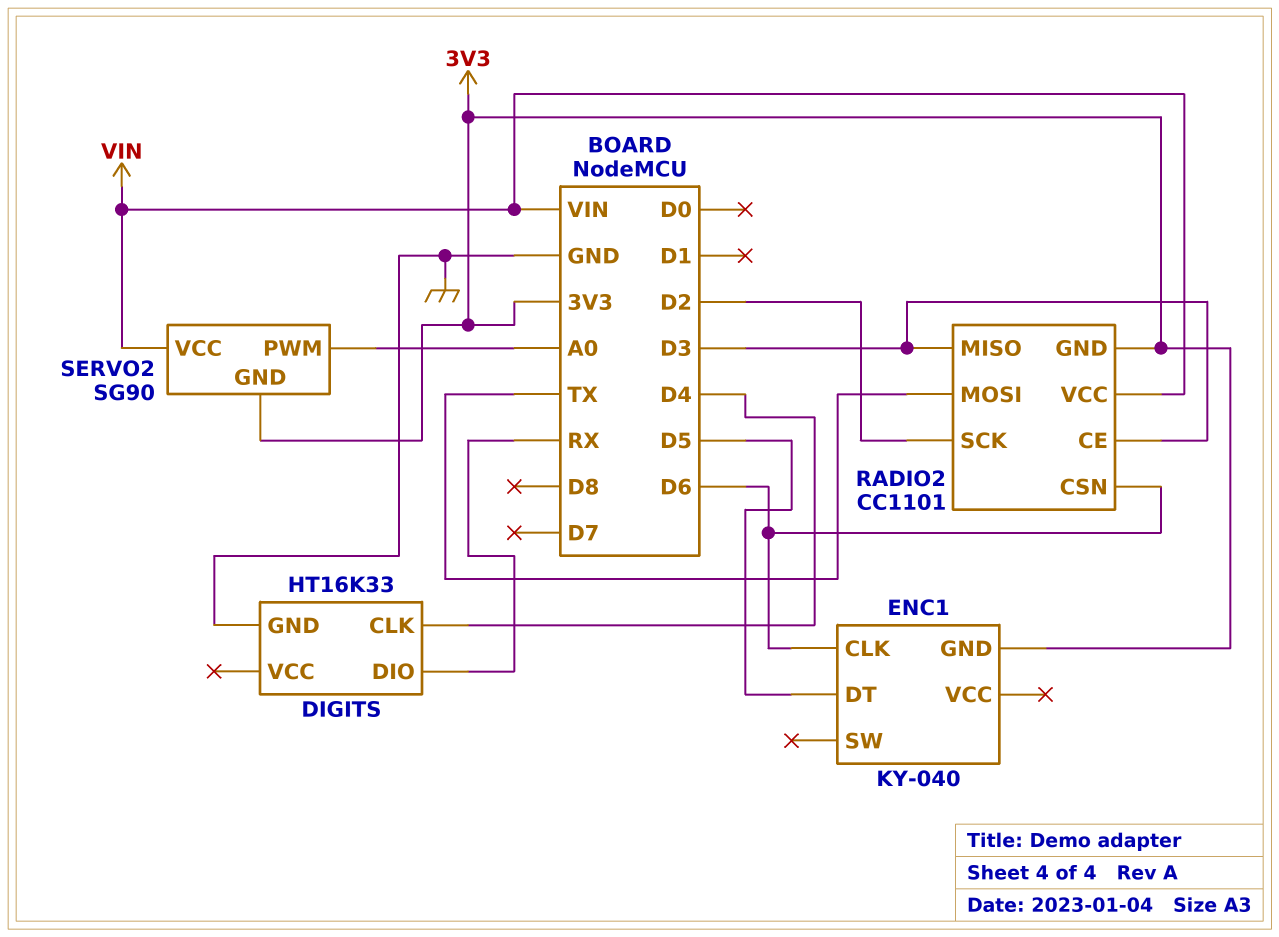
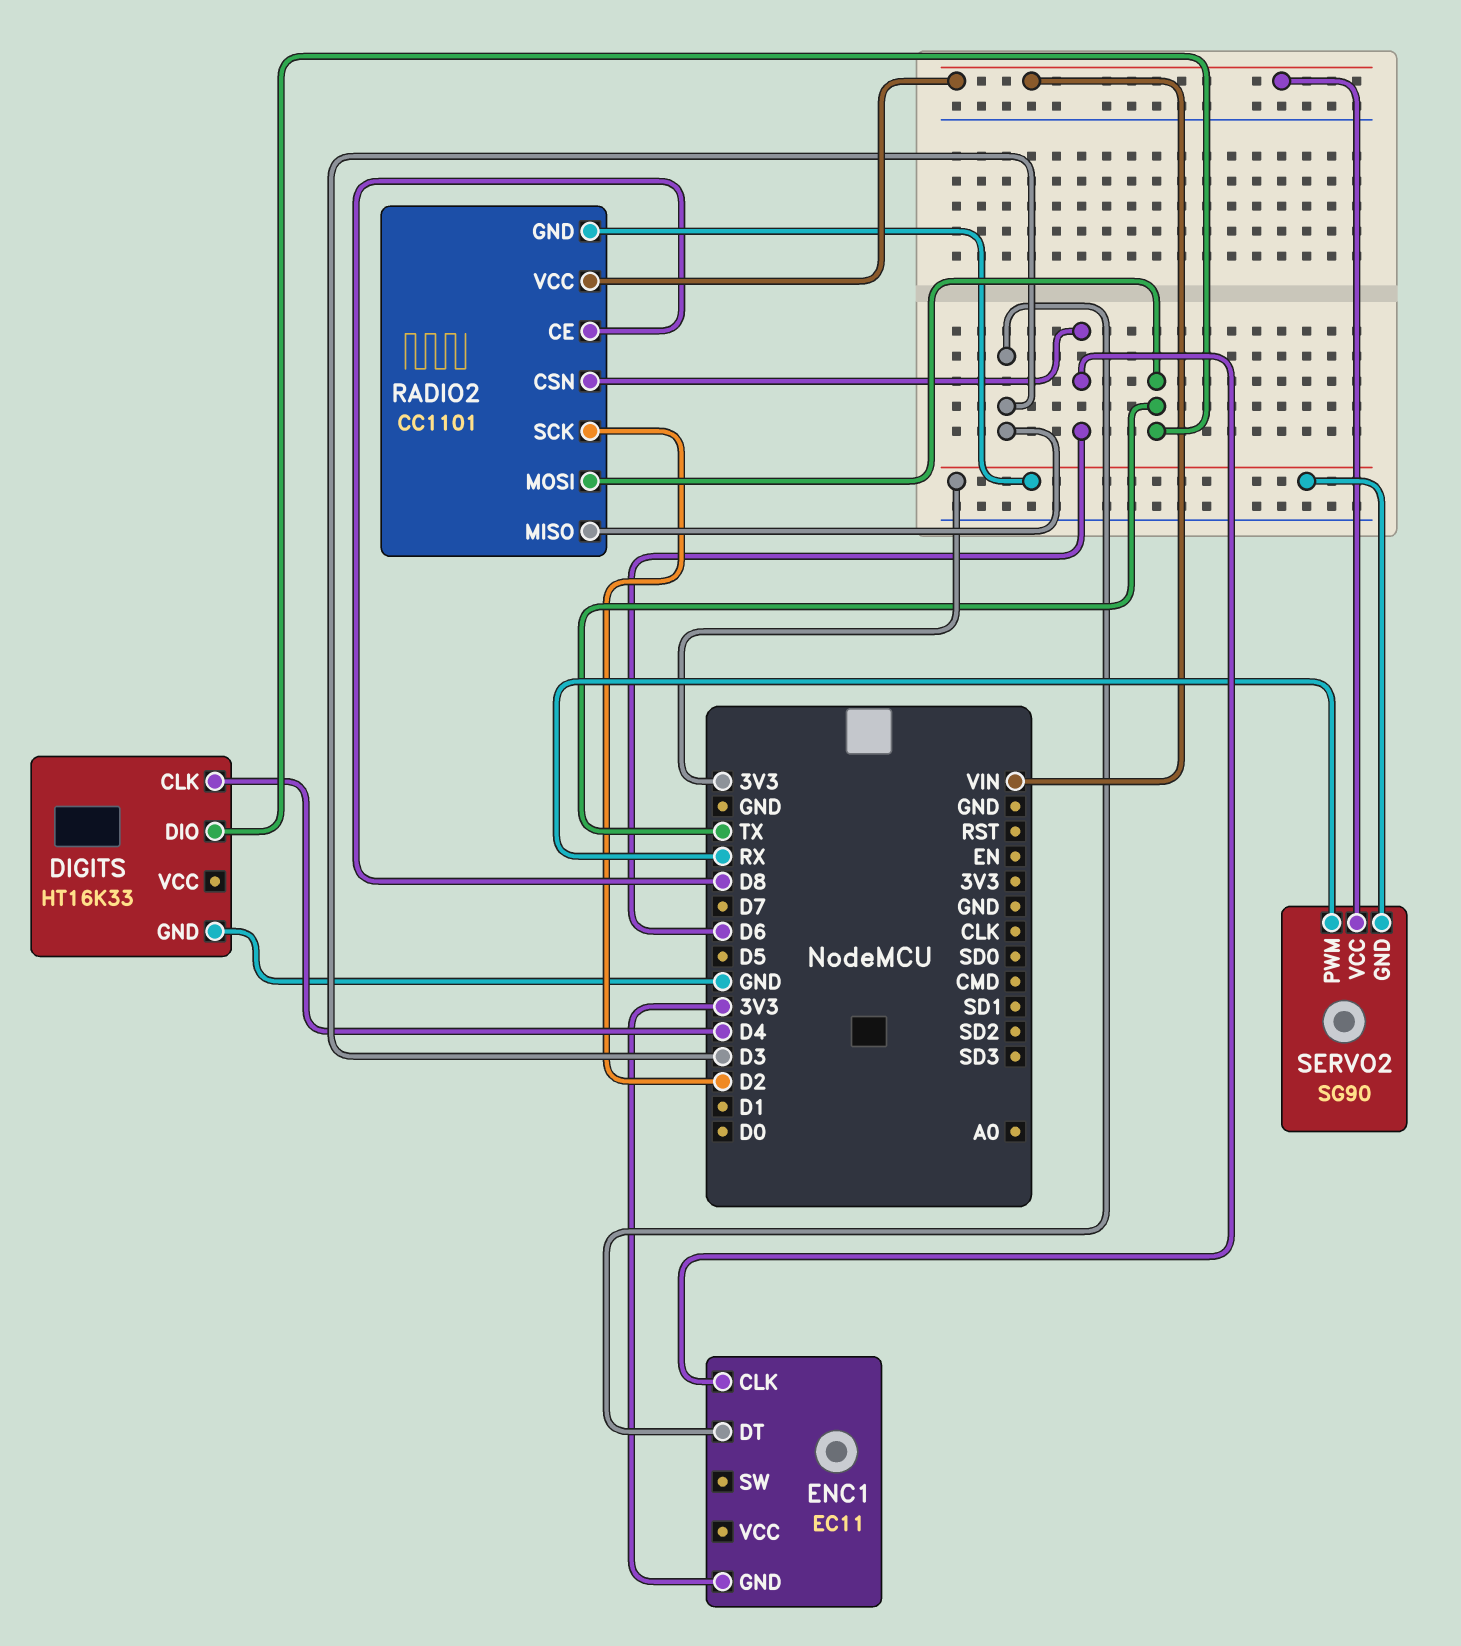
DIGITS pin DIO: RX -> TX
ENC1: KY-040 -> EC11
ENC1 pin DT: D5 -> D3
RADIO2 pin CE: D3 -> D8
SERVO2 pin PWM: A0 -> RX

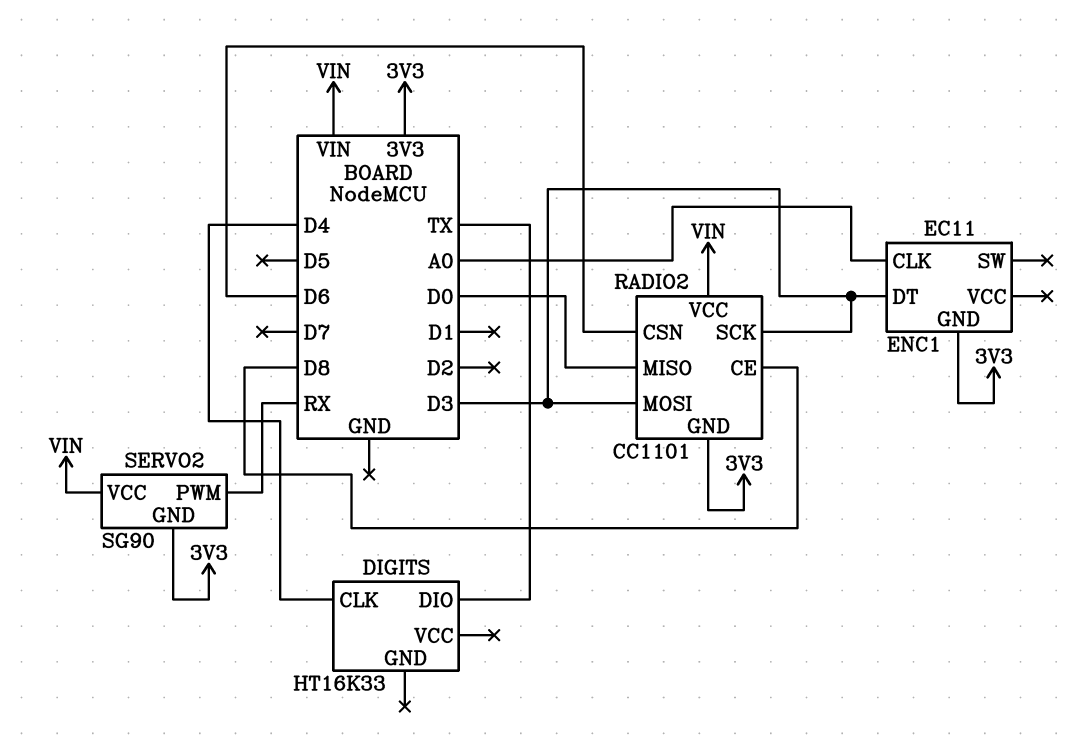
DIGITS pin GND: GND -> none
ENC1 pin CLK: D6 -> A0
RADIO2 pin MISO: D3 -> D0
RADIO2 pin MOSI: TX -> D3
RADIO2 pin SCK: D2 -> D3

